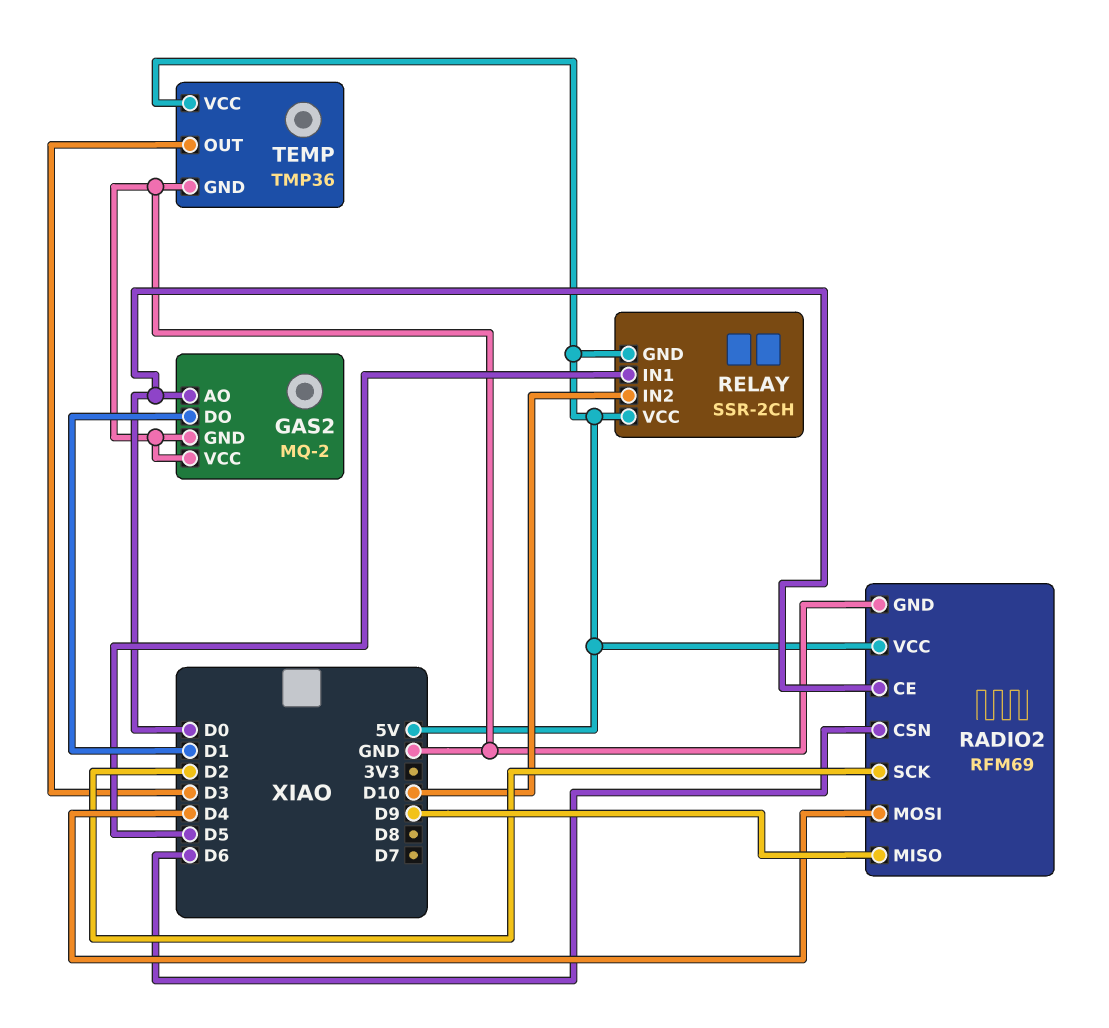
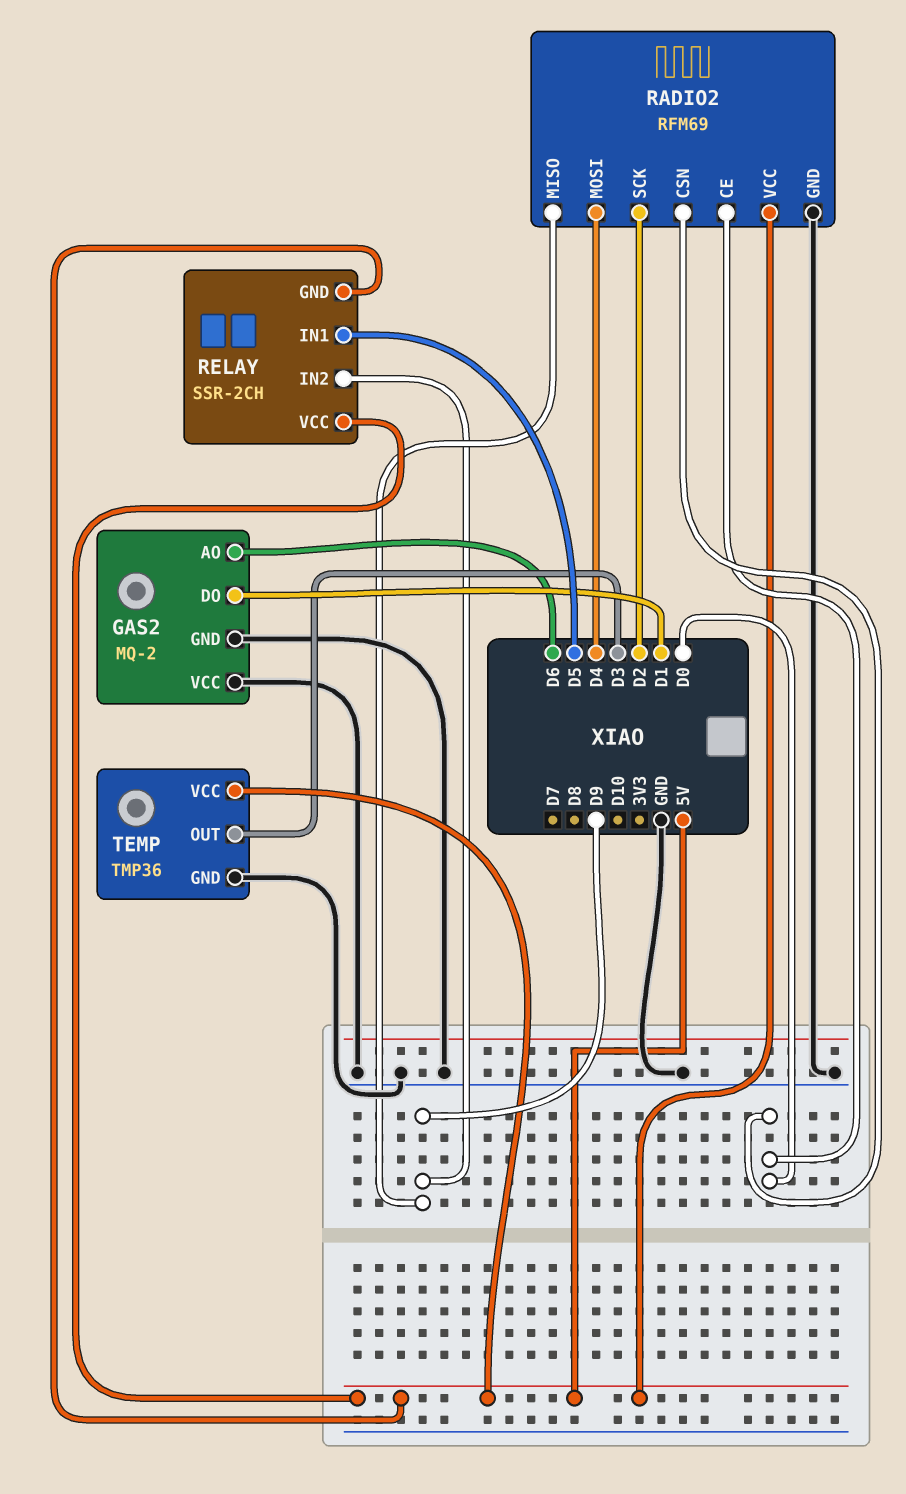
GAS2 pin AO: D0 -> D6
RADIO2 pin CSN: D6 -> D0
RELAY pin IN2: D10 -> D9

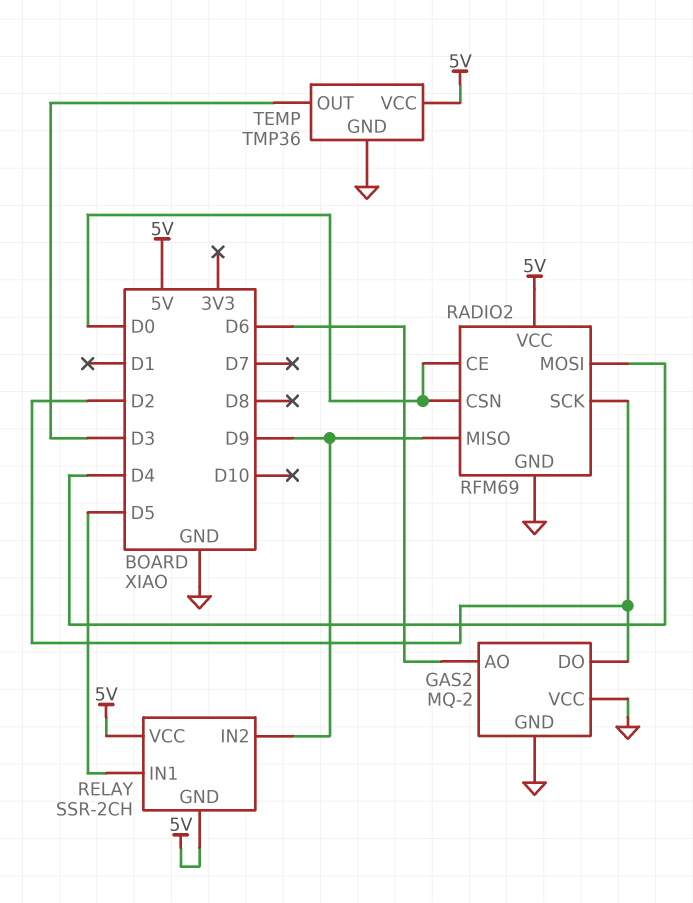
GAS2 pin DO: D1 -> D2

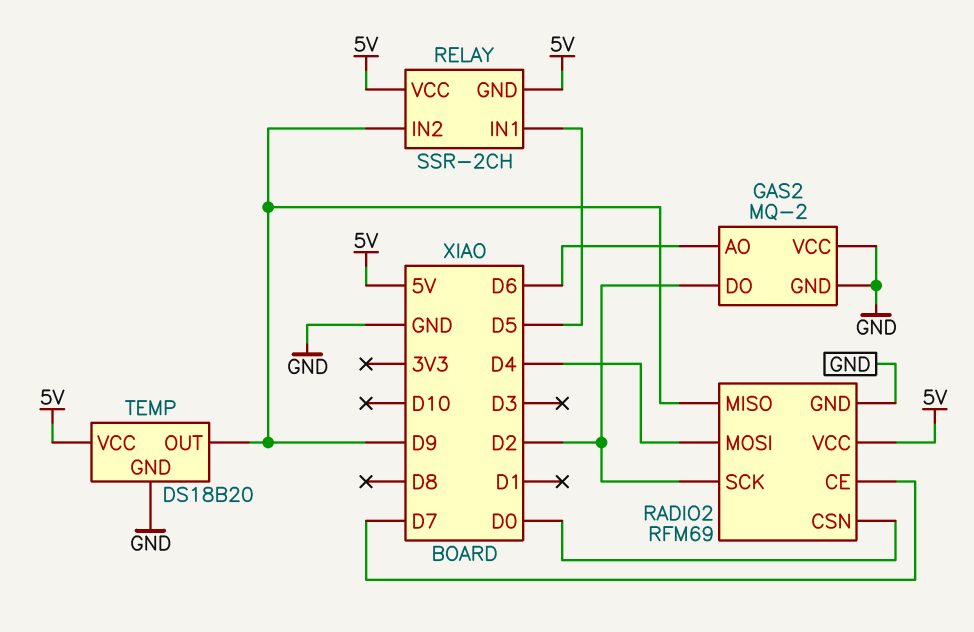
RADIO2 pin CE: D0 -> D7
TEMP: TMP36 -> DS18B20
TEMP pin OUT: D3 -> D9

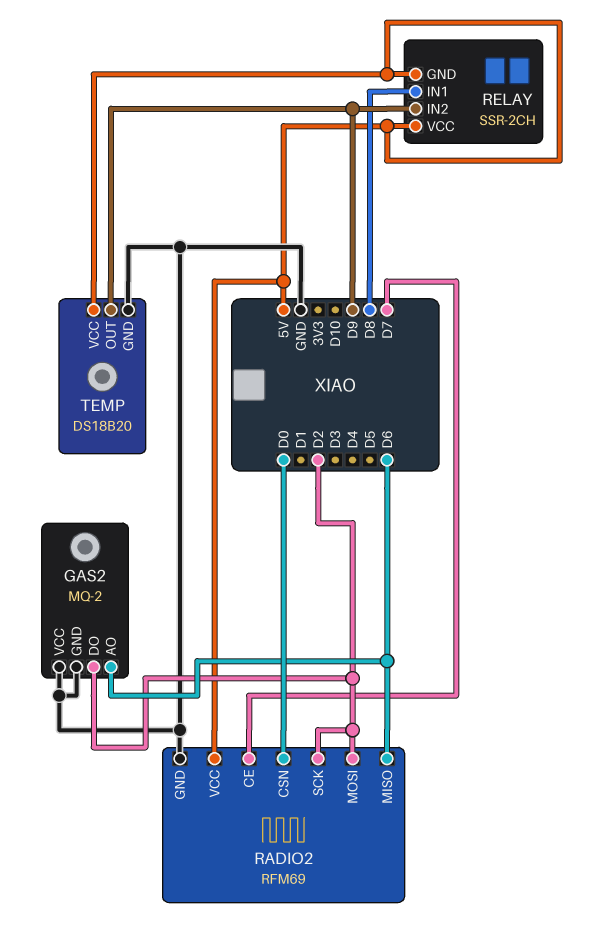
RADIO2 pin MISO: D9 -> D6
RADIO2 pin MOSI: D4 -> D2
RELAY pin IN1: D5 -> D8

